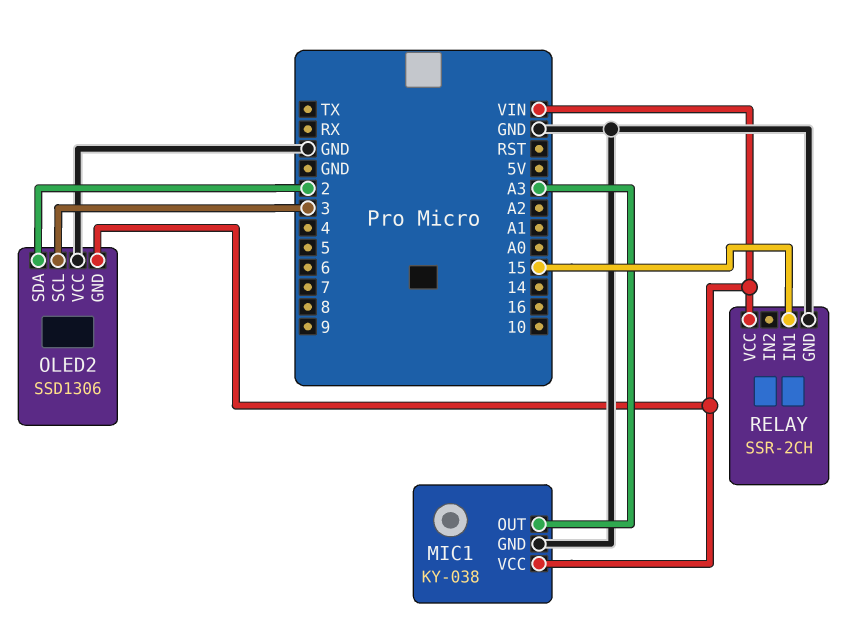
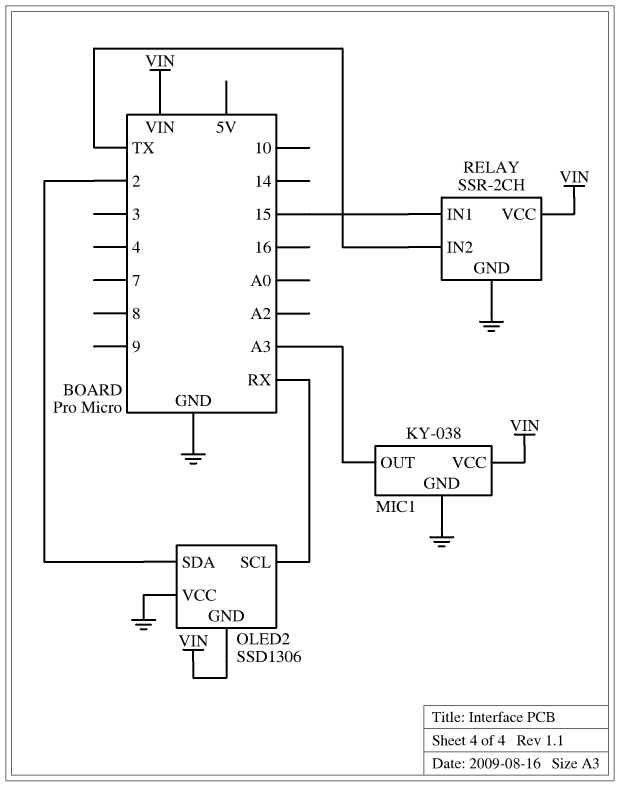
OLED2 pin SCL: 3 -> RX
RELAY pin IN2: none -> TX

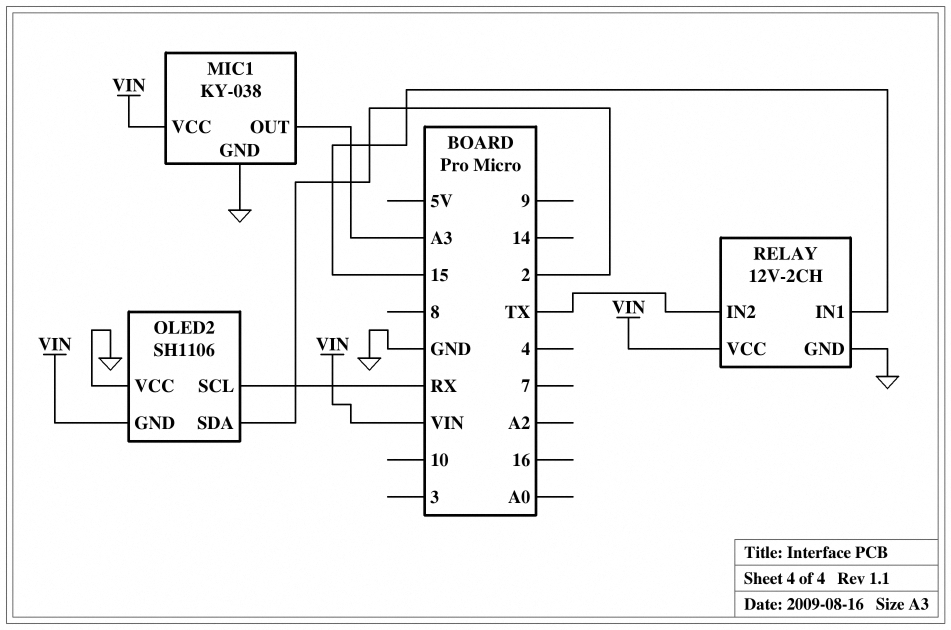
OLED2: SSD1306 -> SH1106
RELAY: SSR-2CH -> 12V-2CH

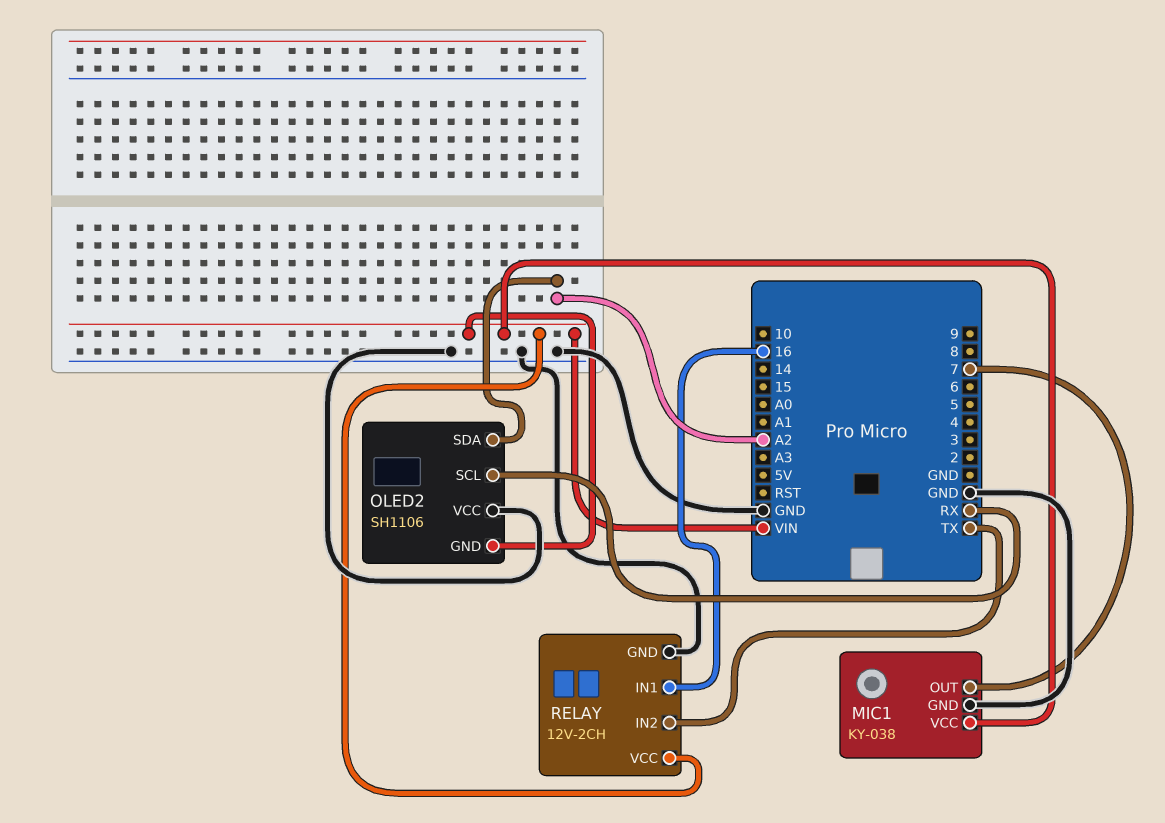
MIC1 pin OUT: A3 -> 7
OLED2 pin SDA: 2 -> A2
RELAY pin IN1: 15 -> 16

